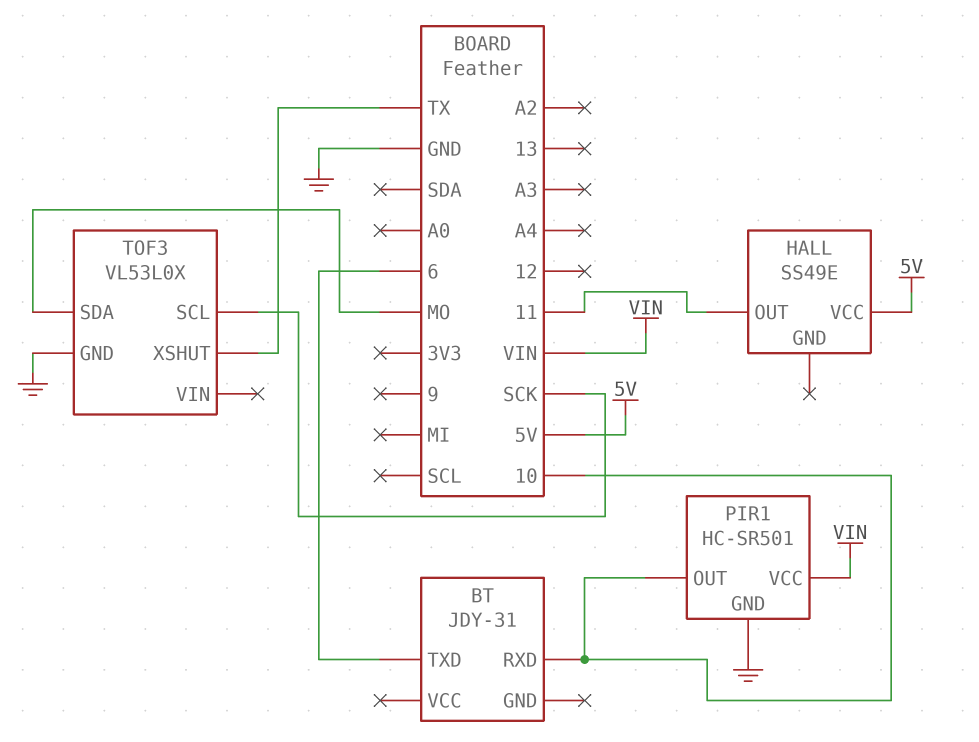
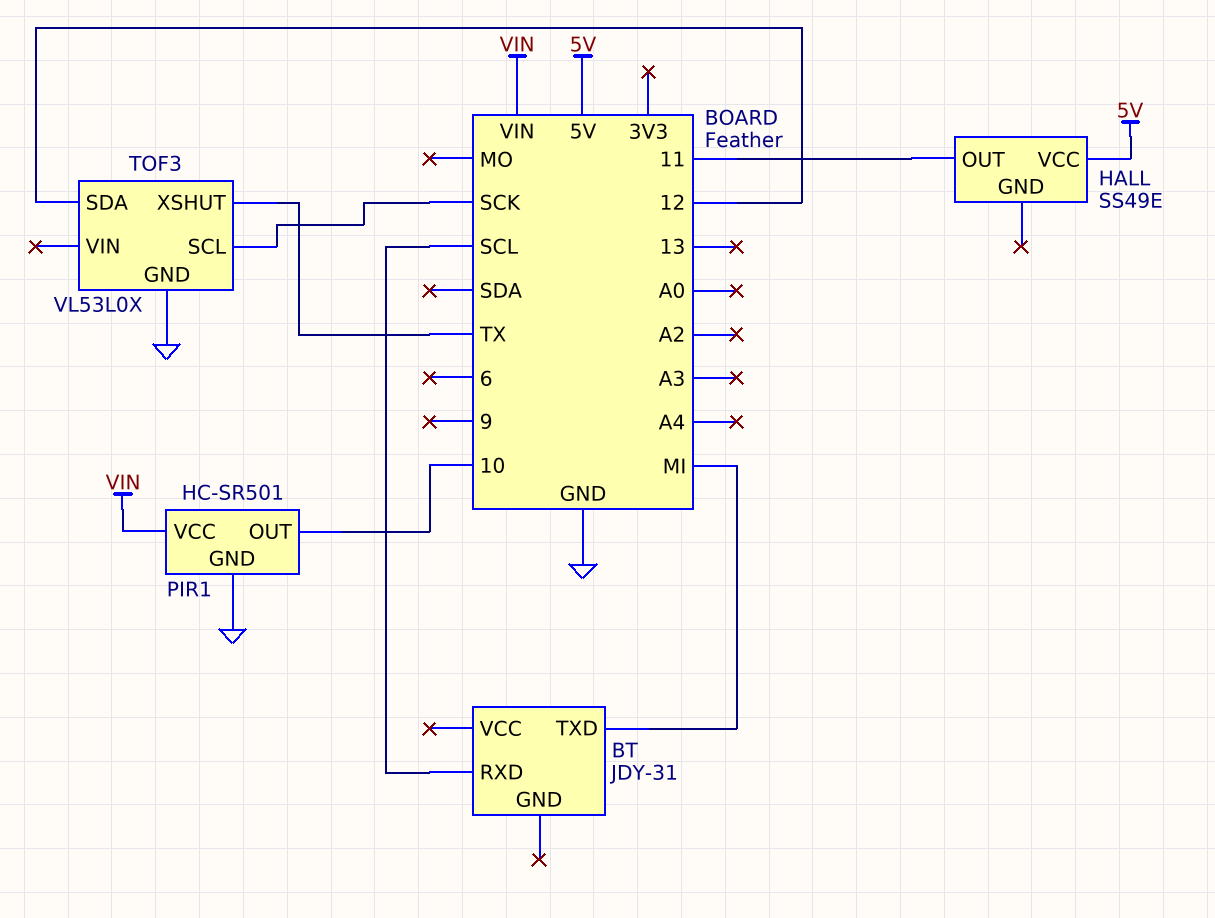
BT pin RXD: 10 -> SCL
BT pin TXD: 6 -> MI
TOF3 pin SDA: MO -> 12

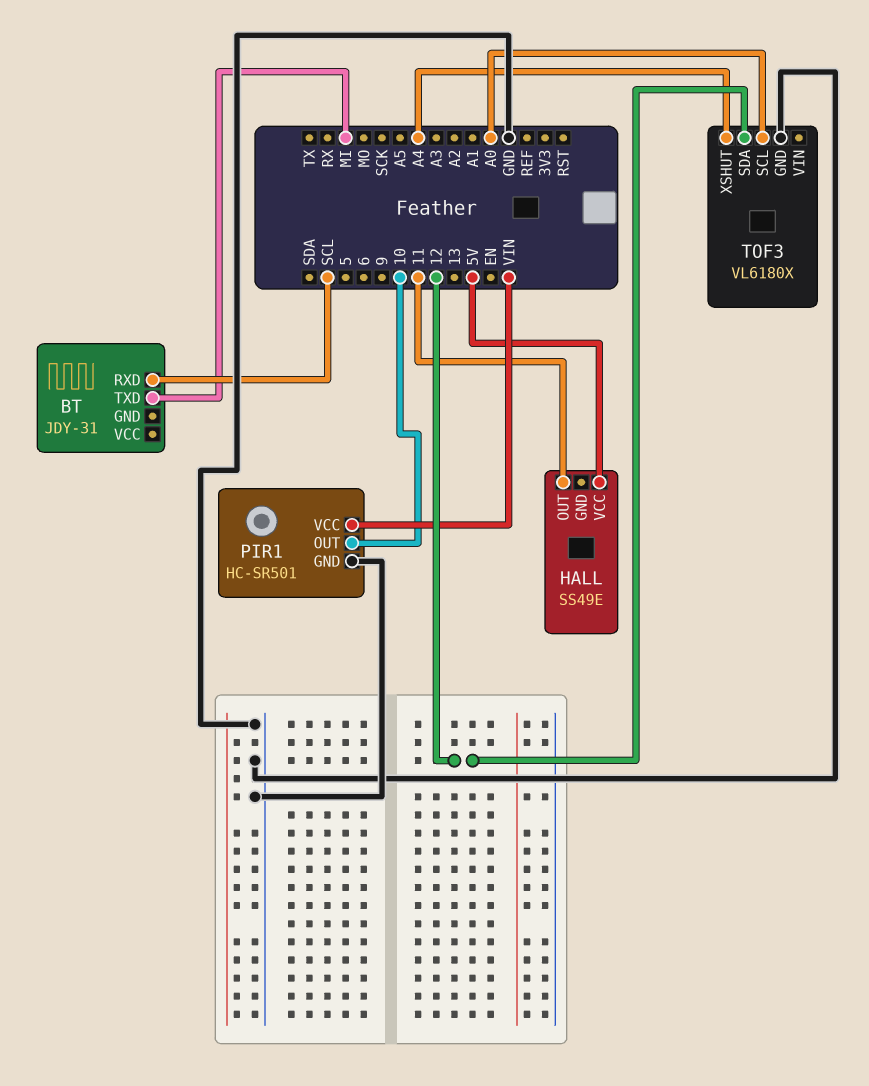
TOF3: VL53L0X -> VL6180X
TOF3 pin SCL: SCK -> A0
TOF3 pin XSHUT: TX -> A4

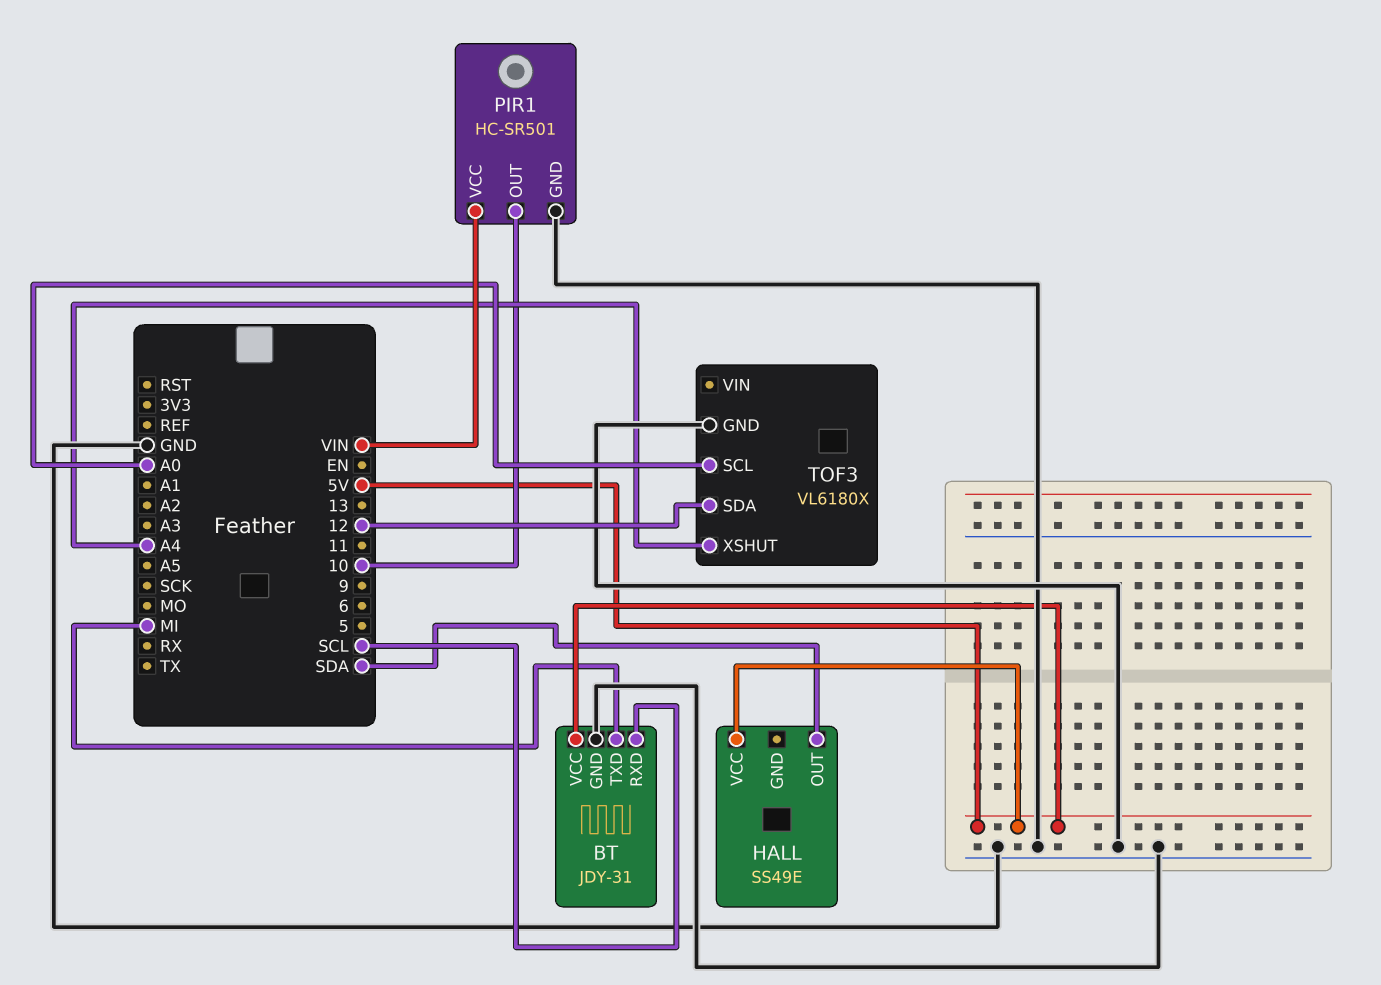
BT pin GND: none -> GND
BT pin VCC: none -> 5V
HALL pin OUT: 11 -> SDA

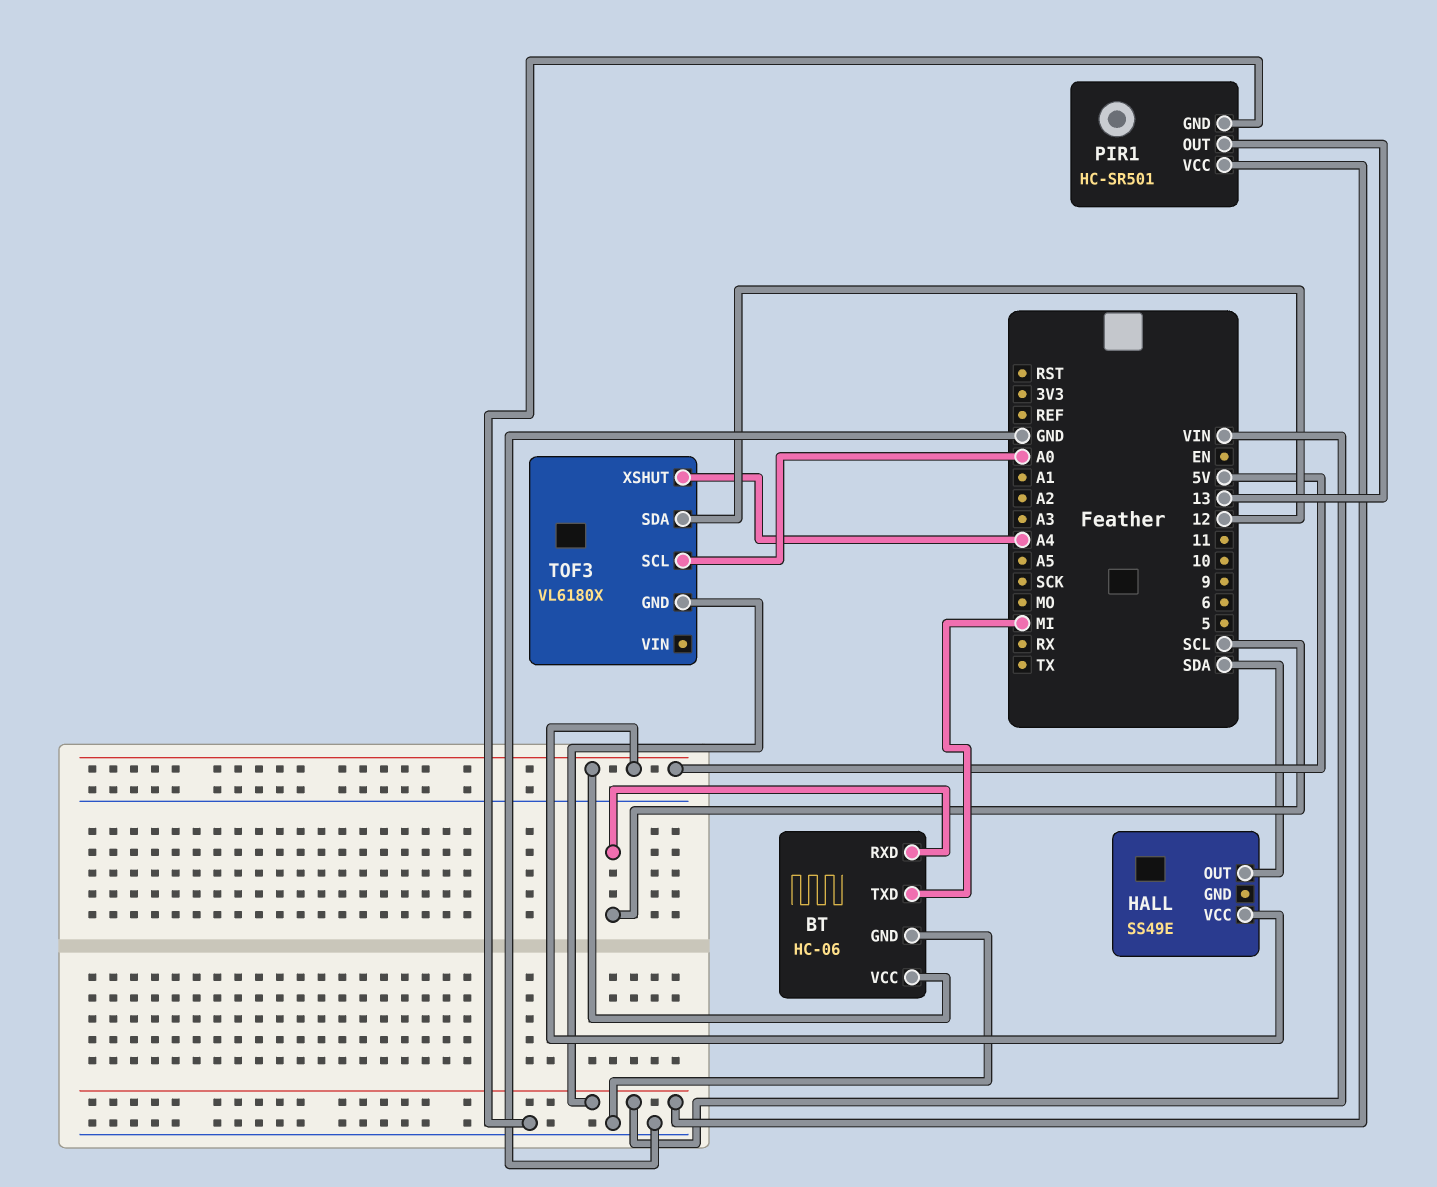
BT: JDY-31 -> HC-06
PIR1 pin OUT: 10 -> 13
TOF3 pin GND: GND -> VIN

